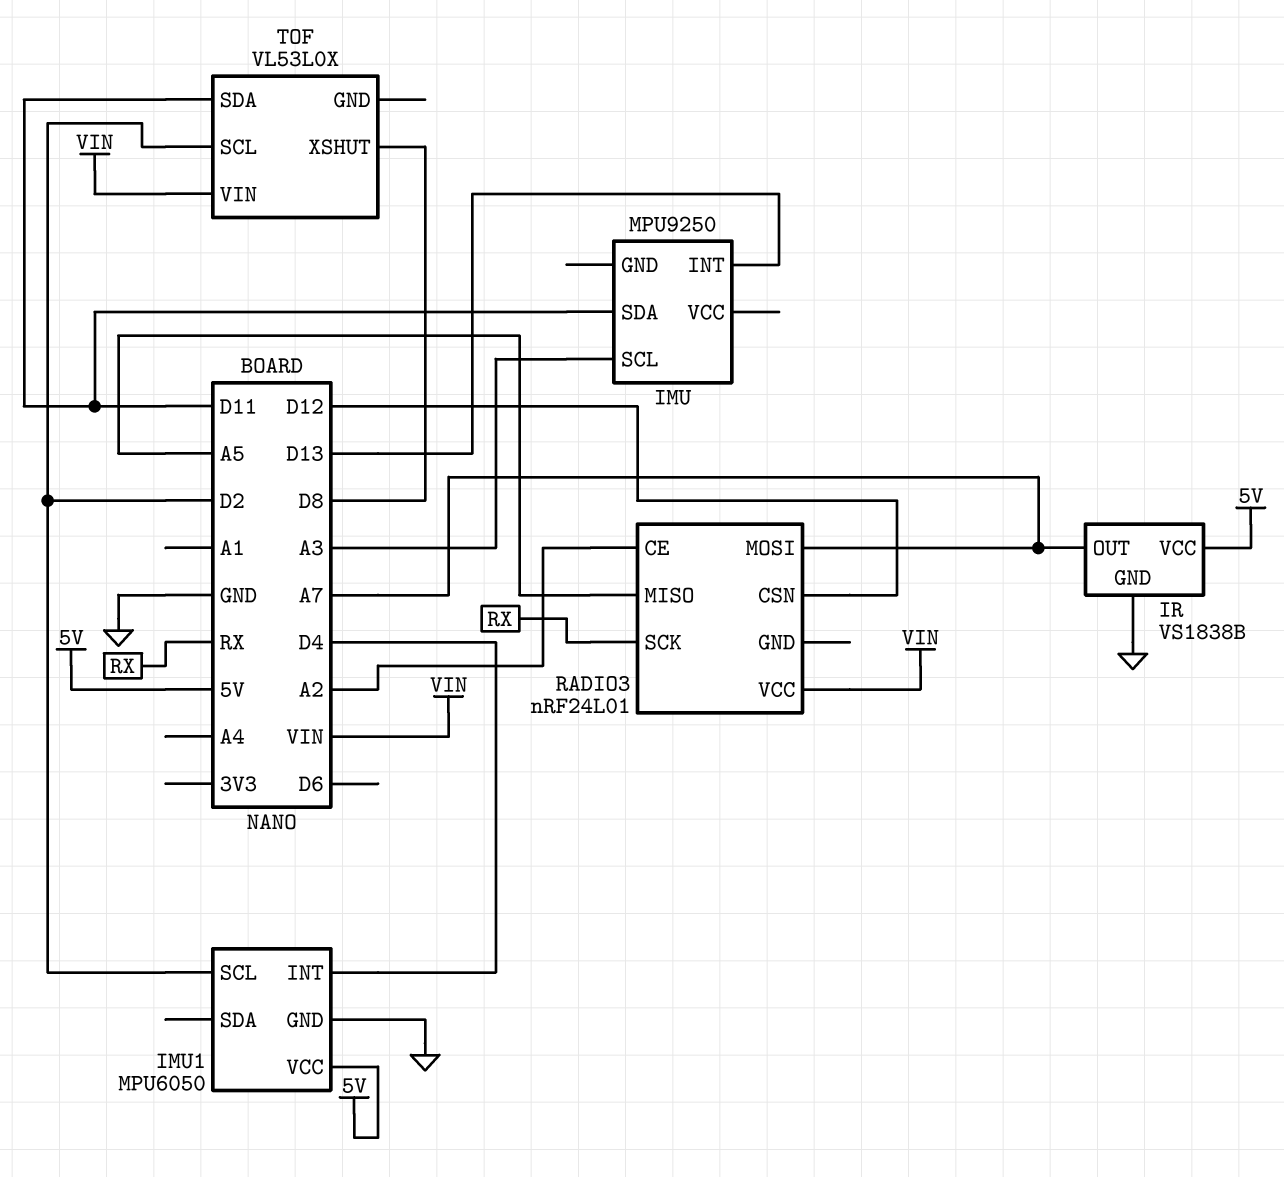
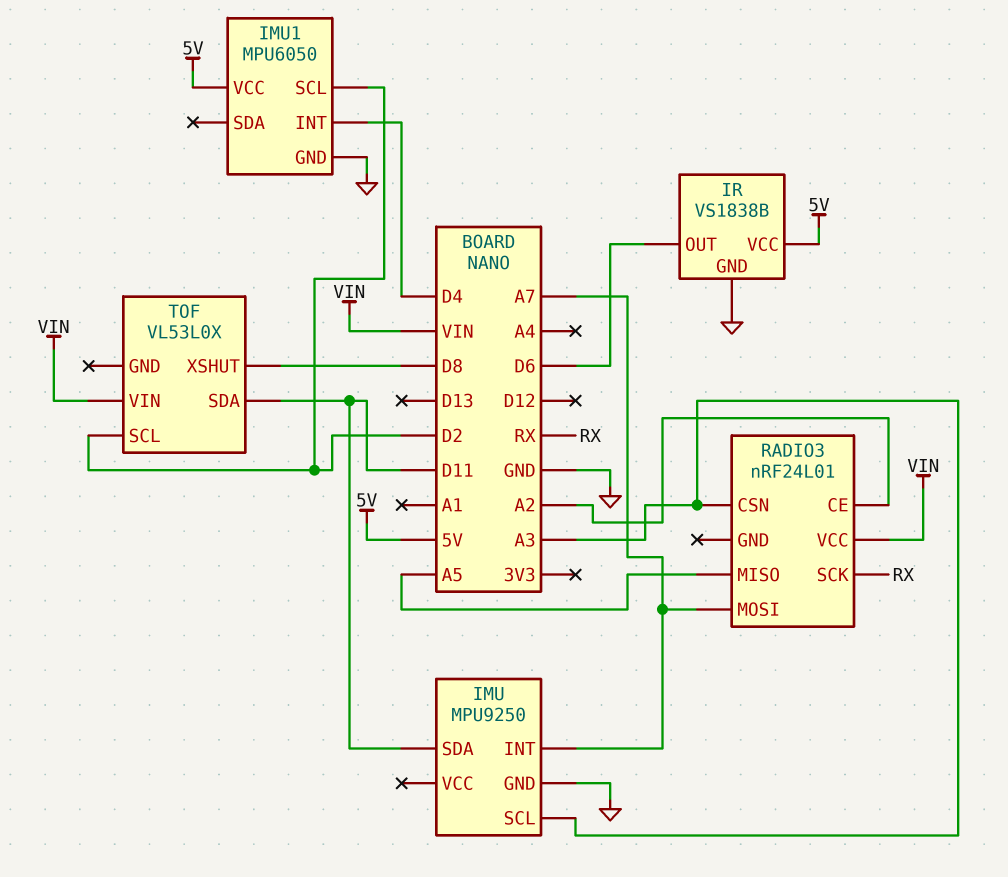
IMU pin GND: none -> GND
IMU pin INT: D13 -> A7
IR pin OUT: A7 -> D6
RADIO3 pin CSN: D12 -> A3

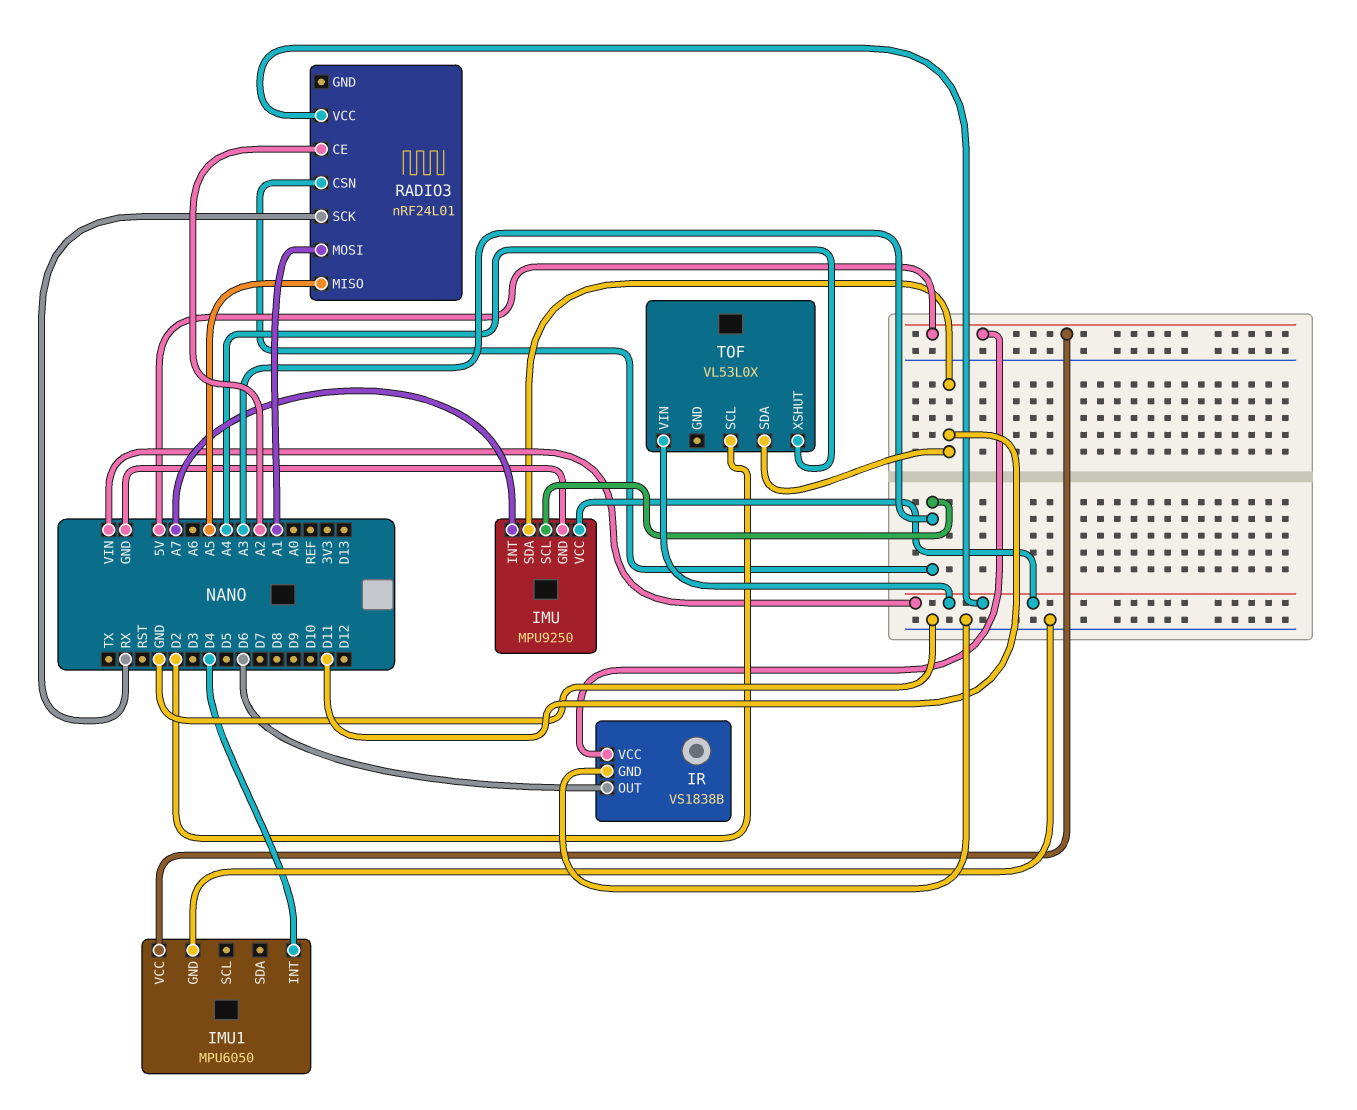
IMU pin VCC: none -> VIN
IMU1 pin SCL: D2 -> none
RADIO3 pin MOSI: A7 -> A1
TOF pin XSHUT: D8 -> A4

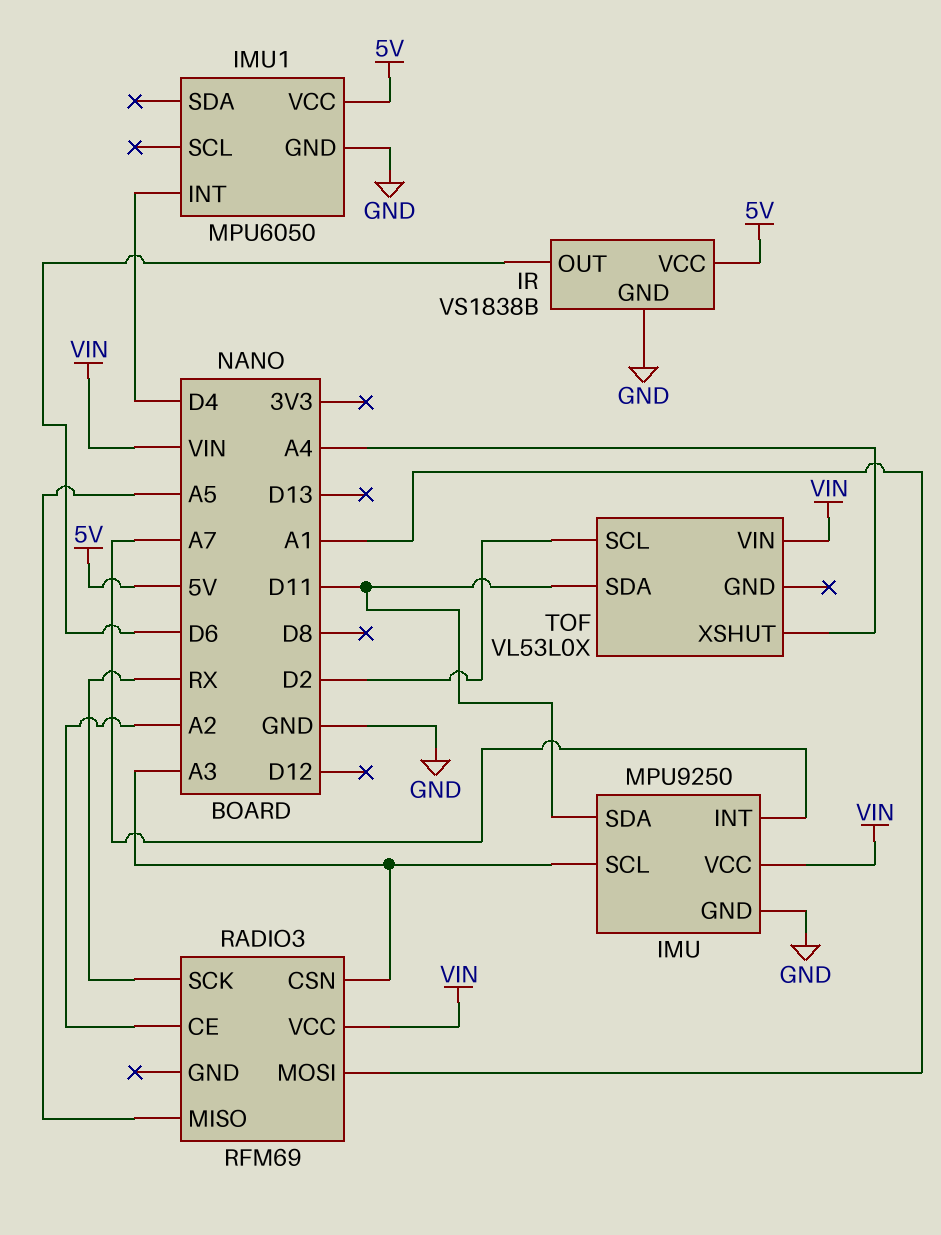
RADIO3: nRF24L01 -> RFM69

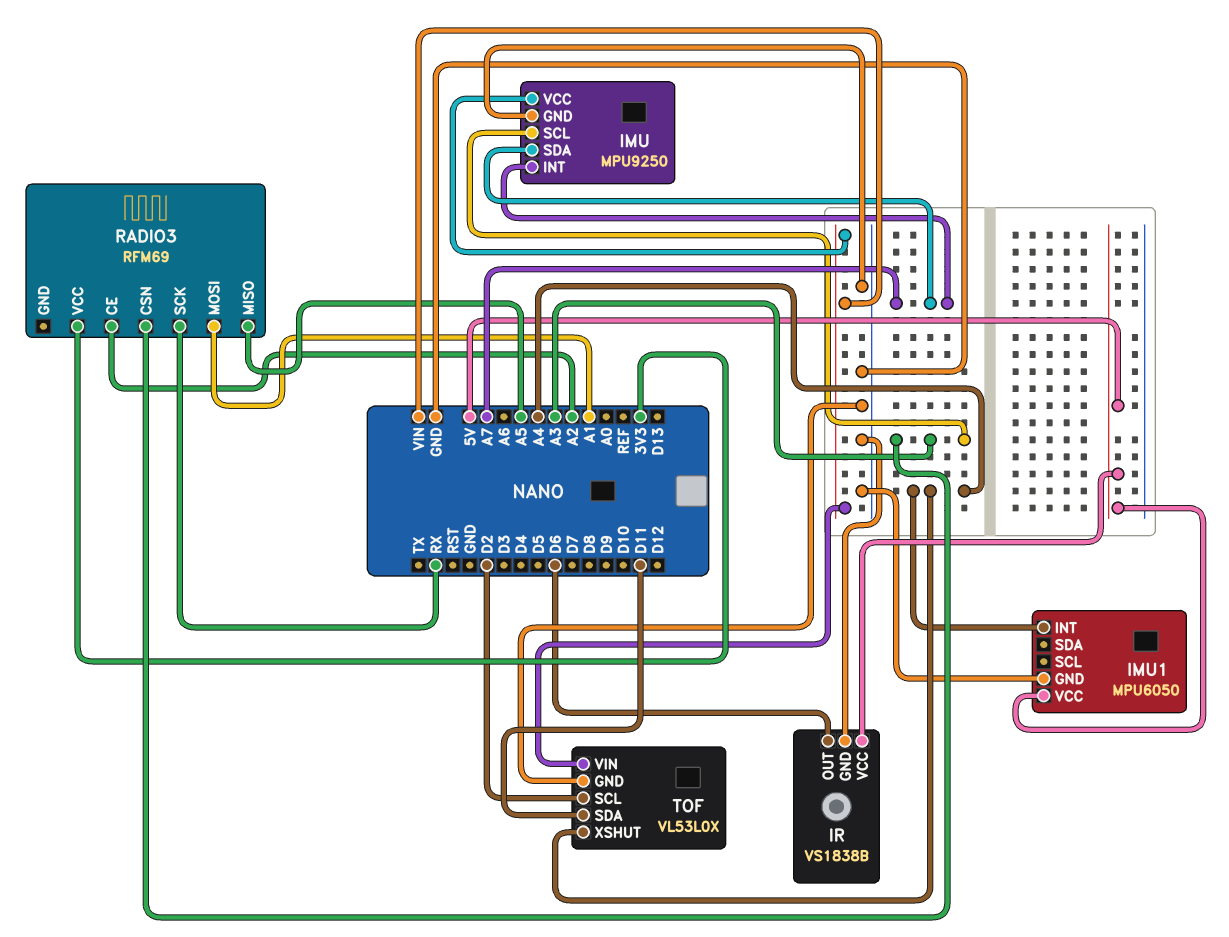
IMU pin SDA: D11 -> A7
IMU1 pin INT: D4 -> A4
RADIO3 pin VCC: VIN -> 3V3
TOF pin GND: none -> GND

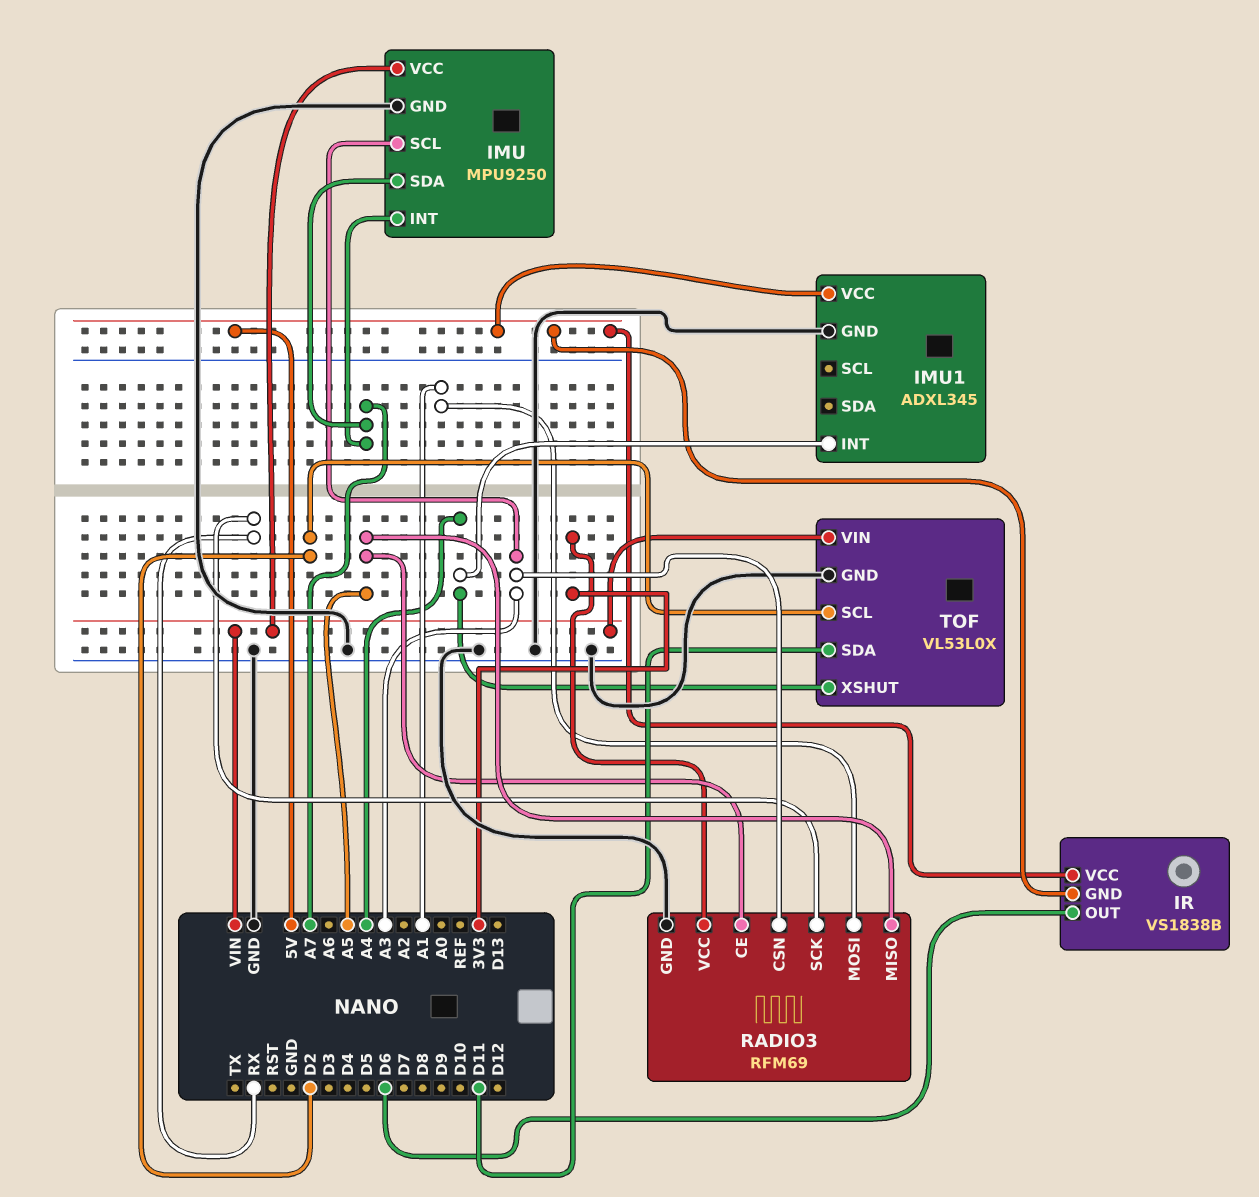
IMU1: MPU6050 -> ADXL345
IR pin GND: GND -> 5V
RADIO3 pin CE: A2 -> A5
RADIO3 pin GND: none -> GND

